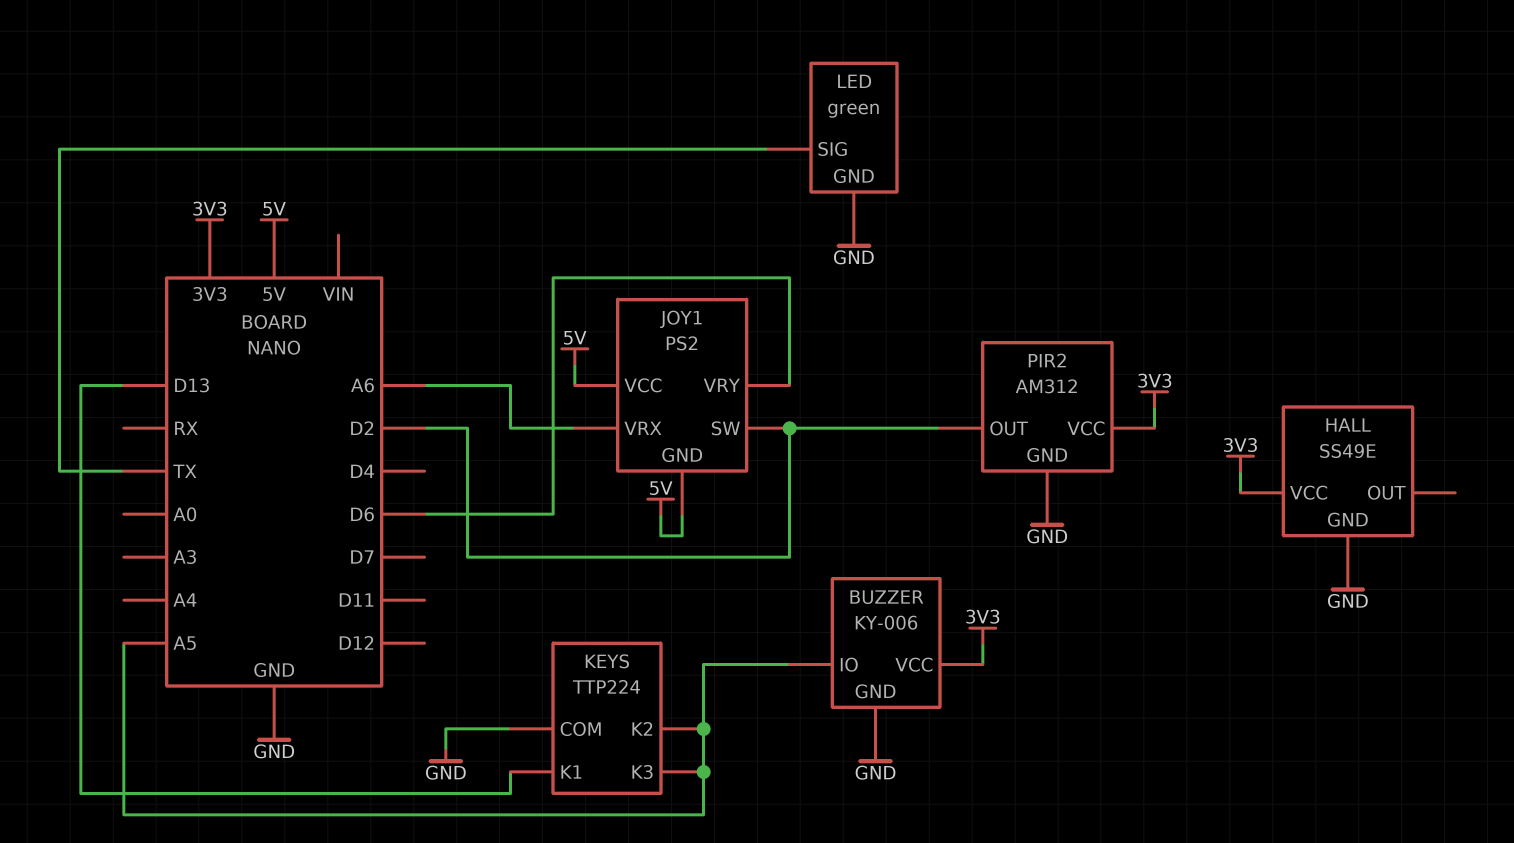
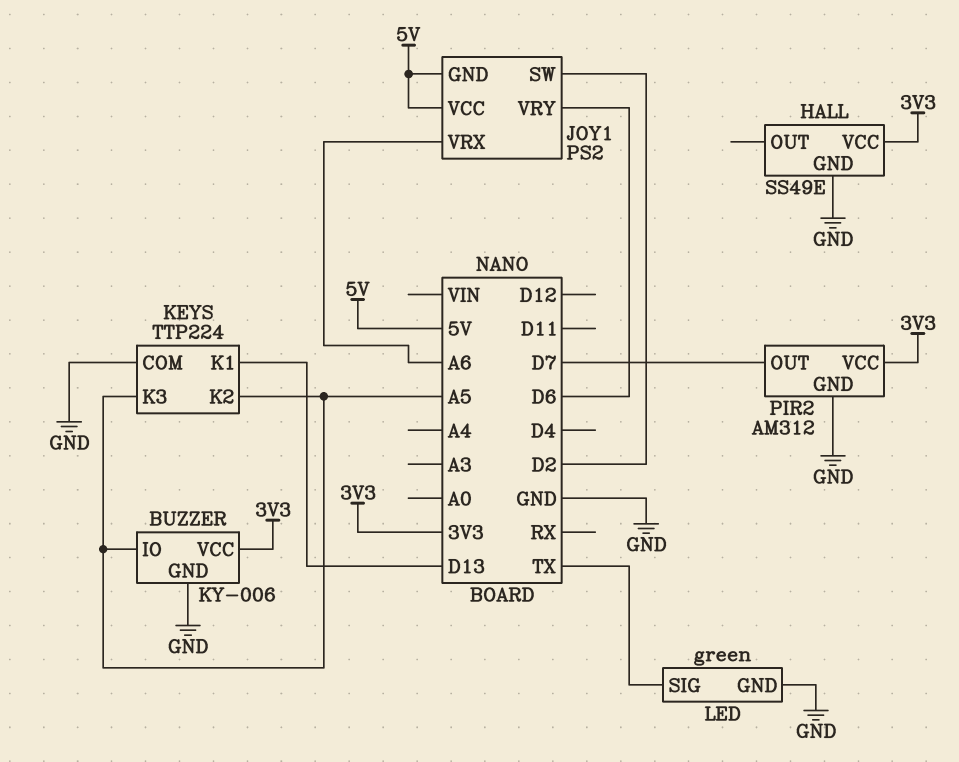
PIR2 pin OUT: D2 -> D7

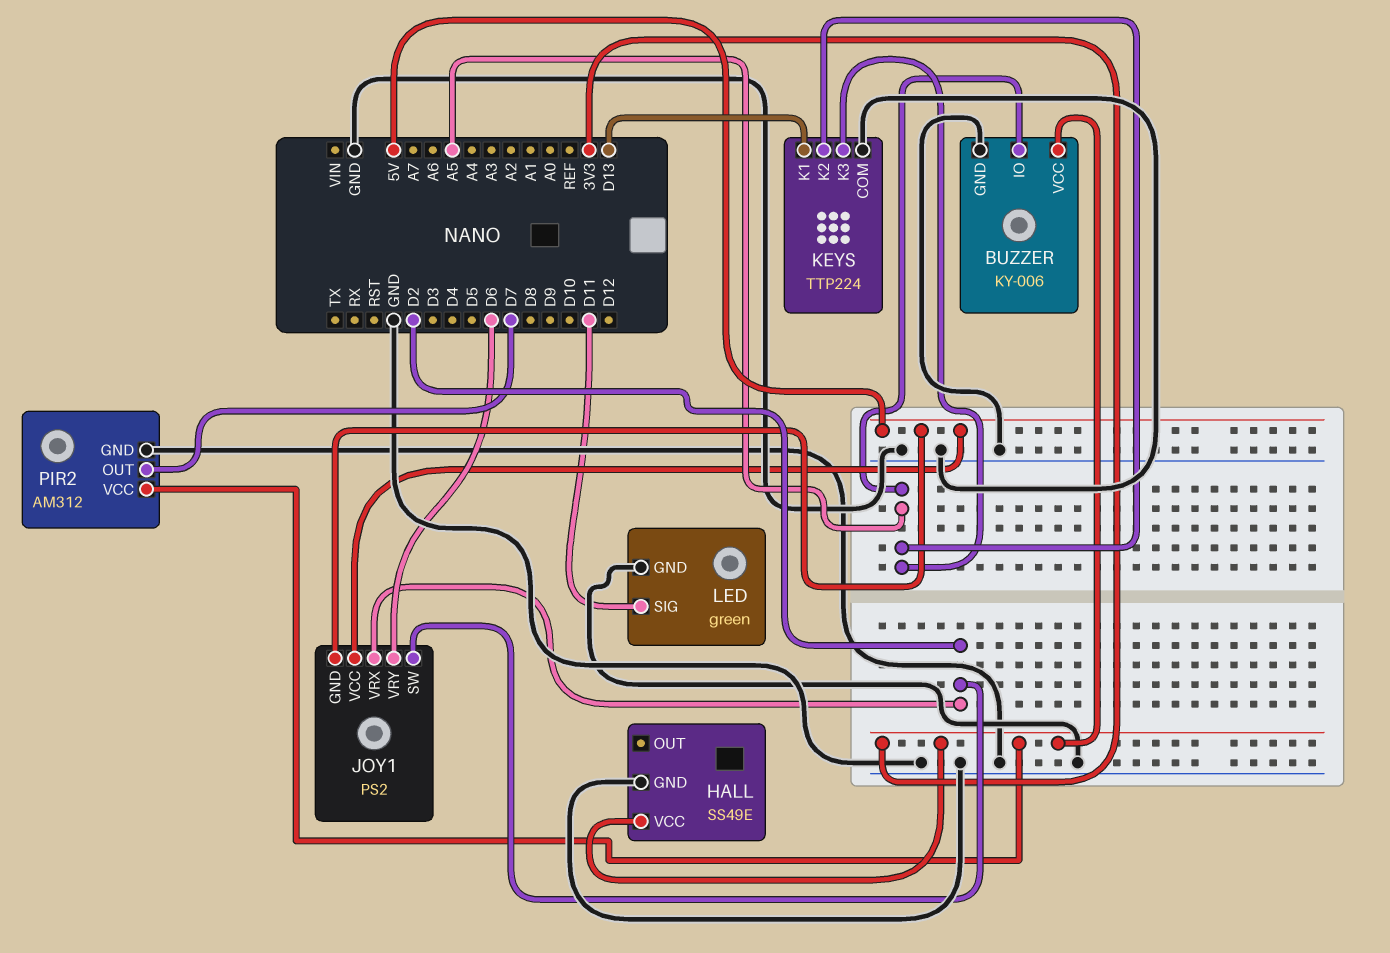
JOY1 pin VRX: A6 -> D2
LED pin SIG: TX -> D11

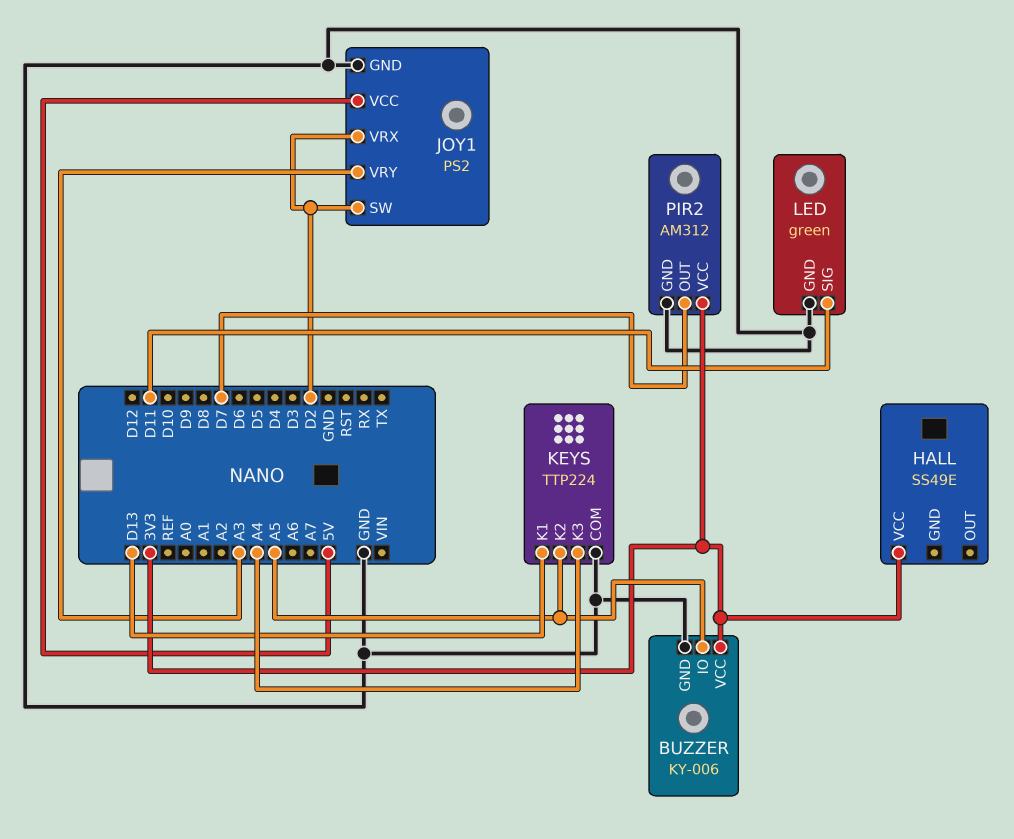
HALL pin GND: GND -> none
JOY1 pin GND: 5V -> GND
JOY1 pin VRY: D6 -> A3
KEYS pin K3: A5 -> A4

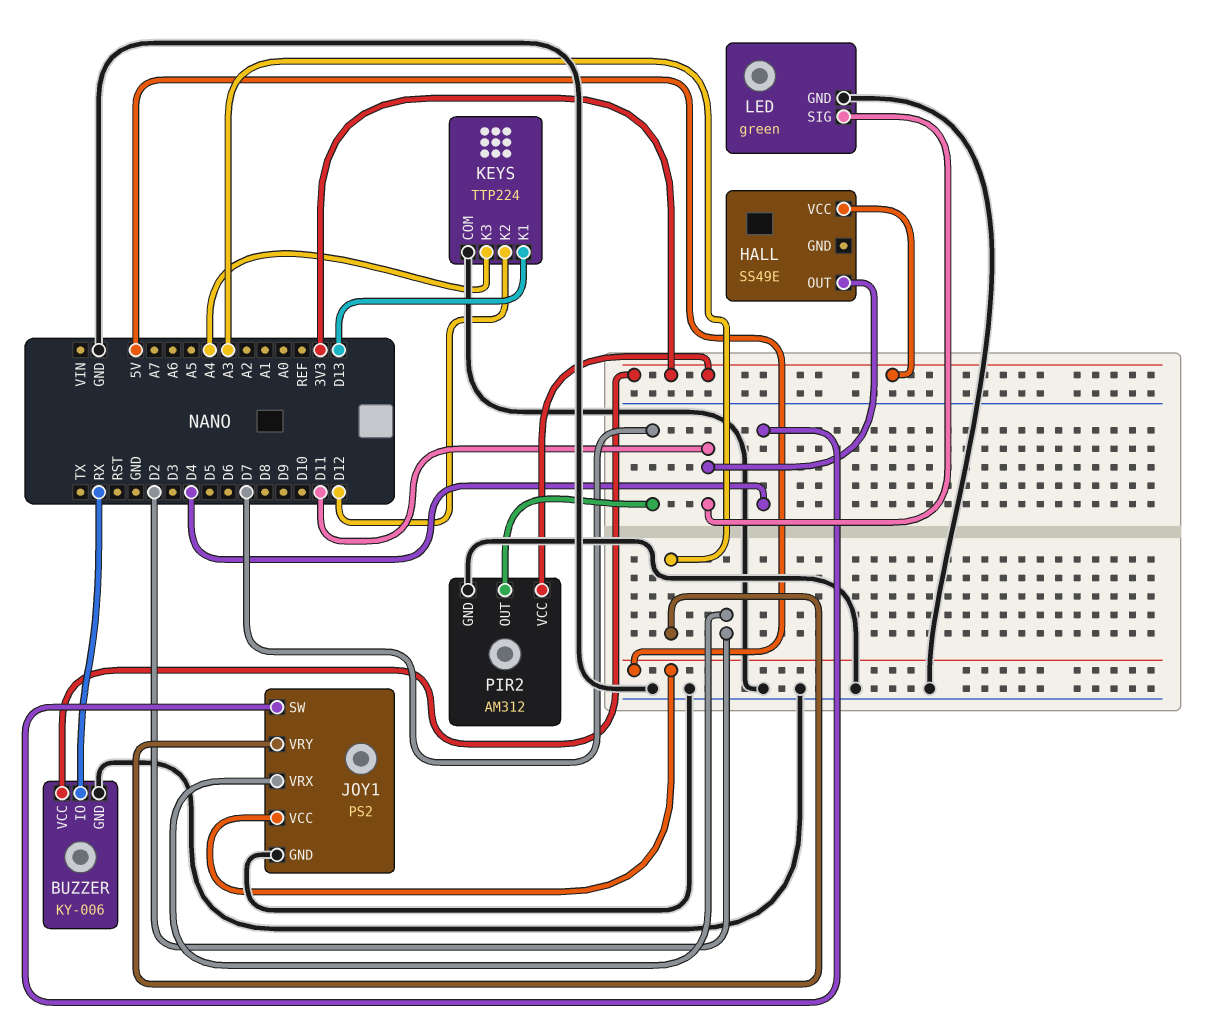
BUZZER pin IO: A5 -> RX
HALL pin OUT: none -> D11
JOY1 pin SW: D2 -> D4
KEYS pin K2: A5 -> D12

